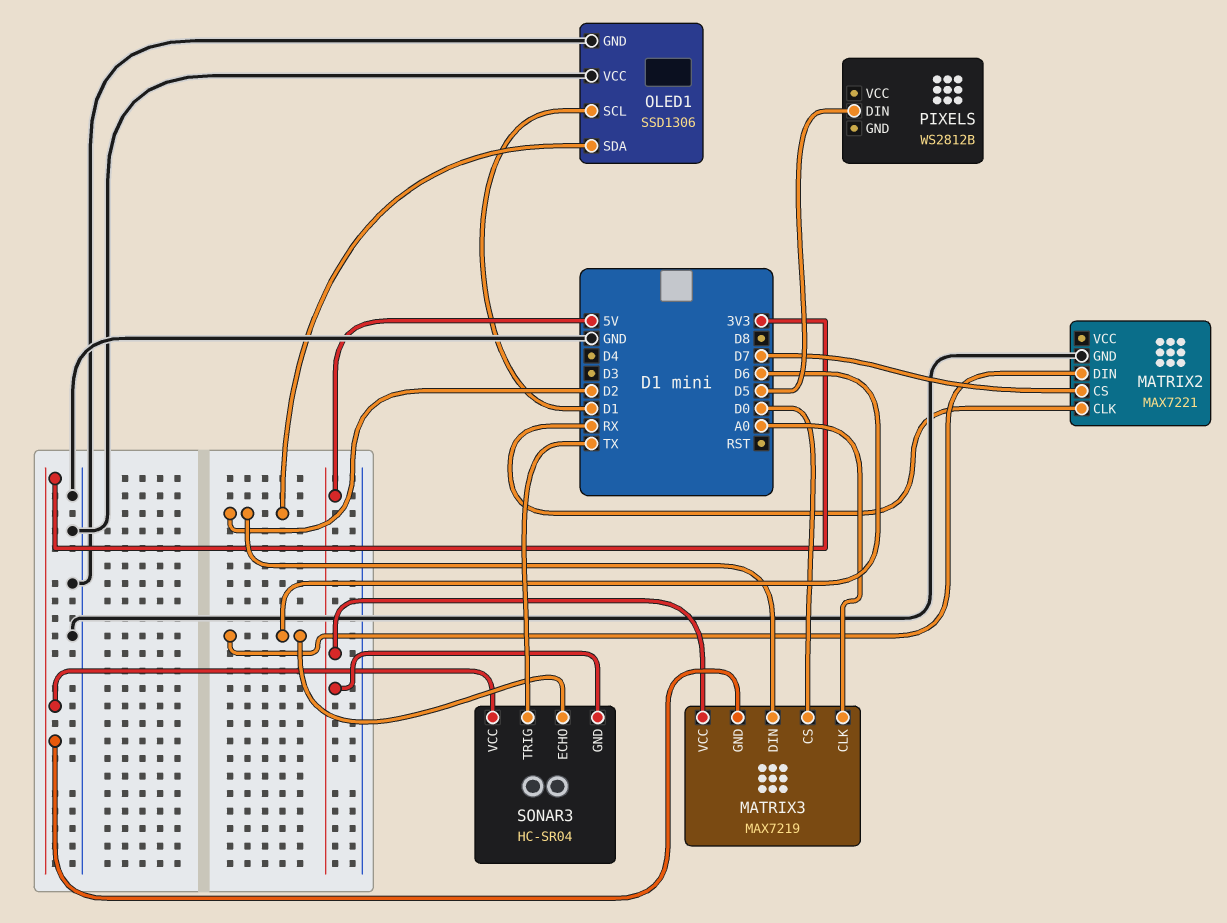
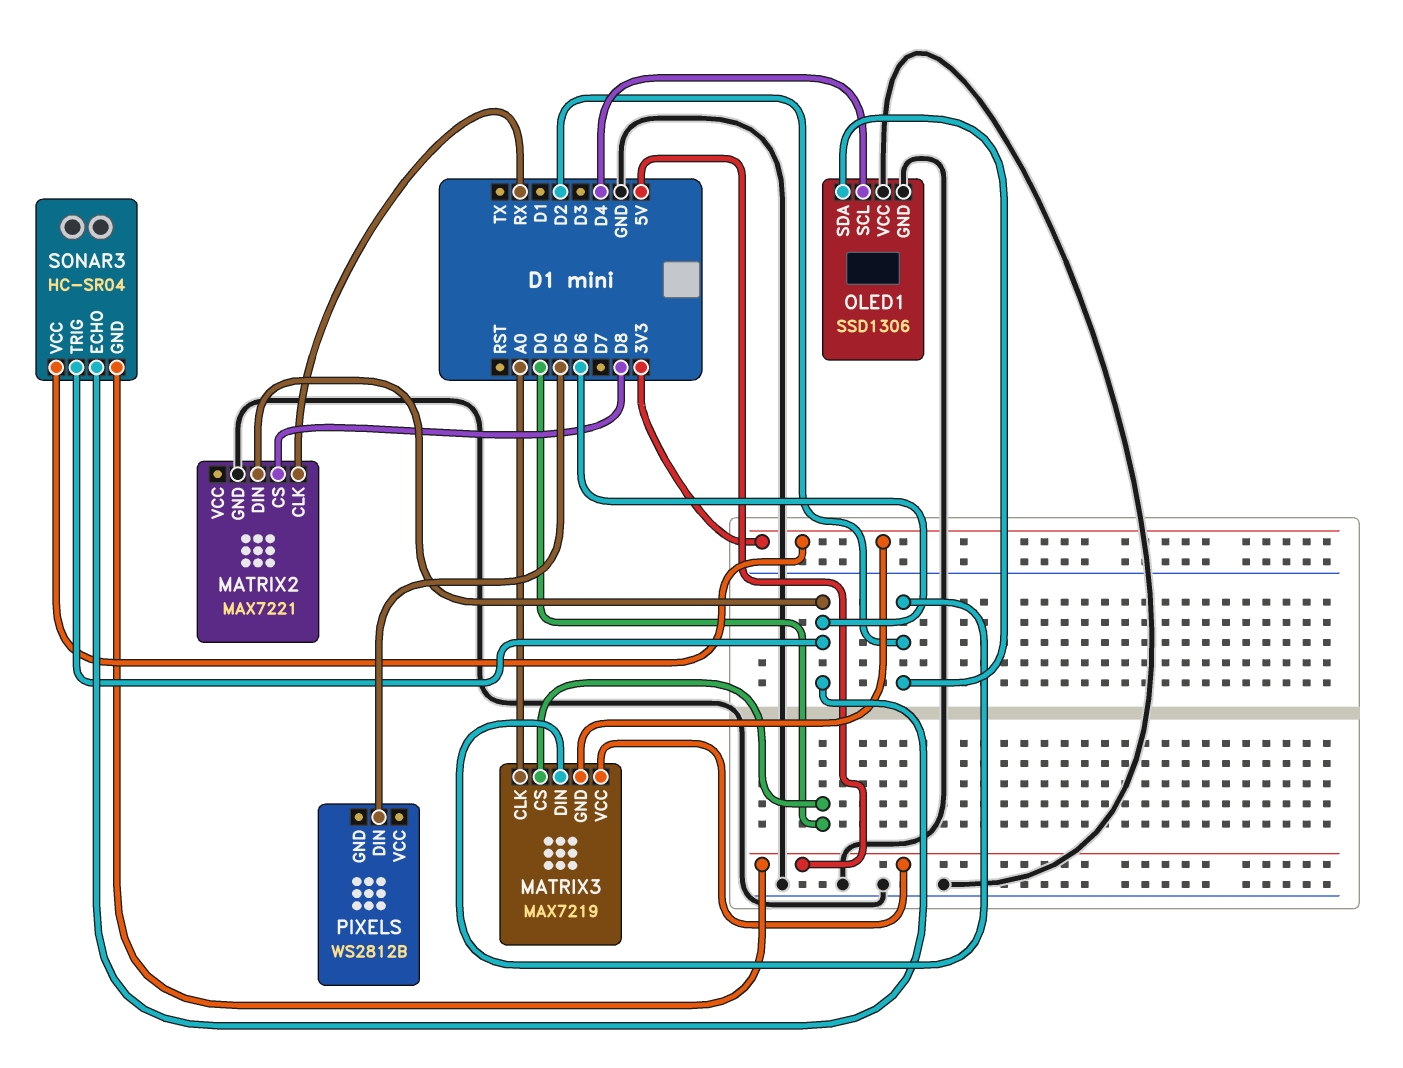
MATRIX2 pin CS: D7 -> D8
OLED1 pin SCL: D1 -> D4
SONAR3 pin TRIG: TX -> D6

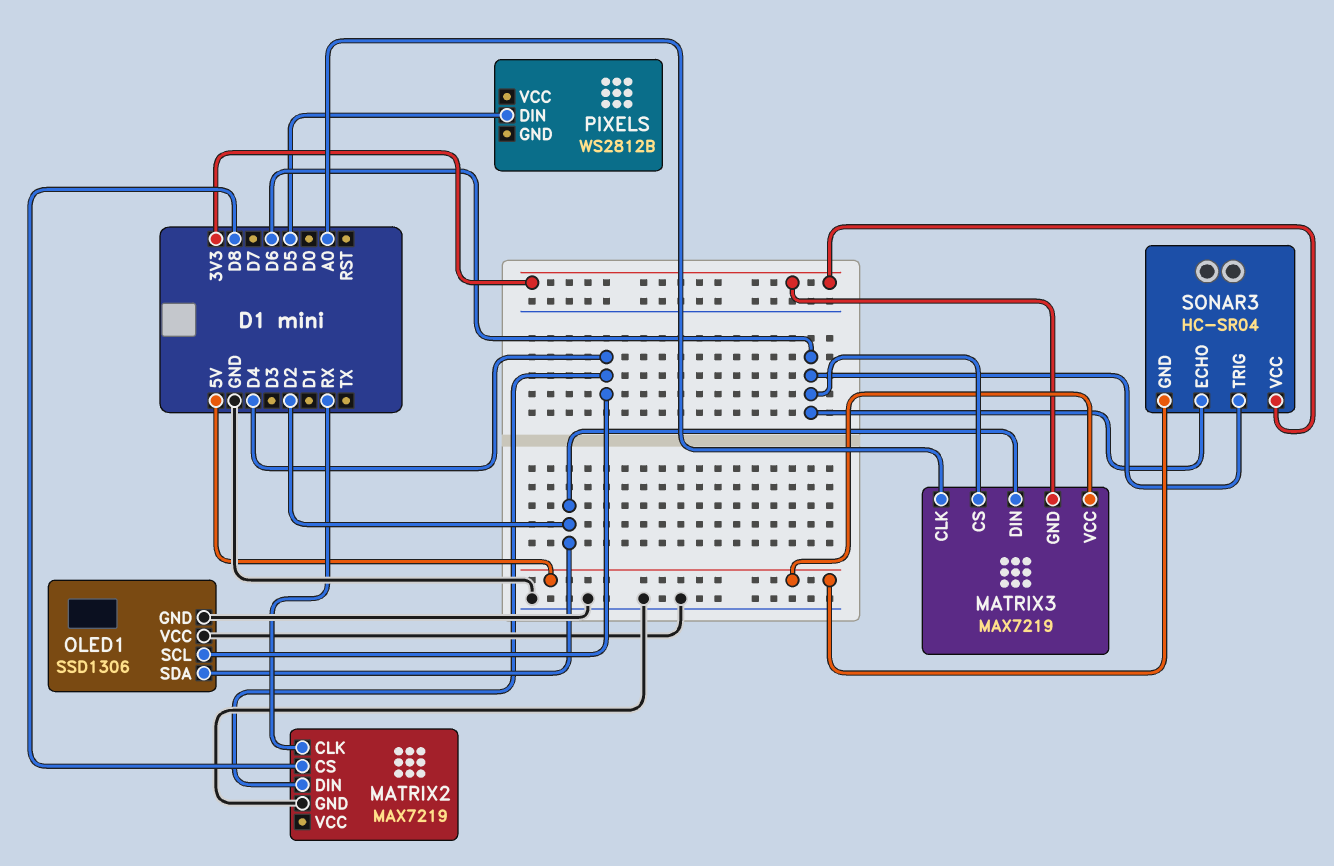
MATRIX2: MAX7221 -> MAX7219
MATRIX2 pin DIN: D6 -> D4
MATRIX3 pin CS: D0 -> D6

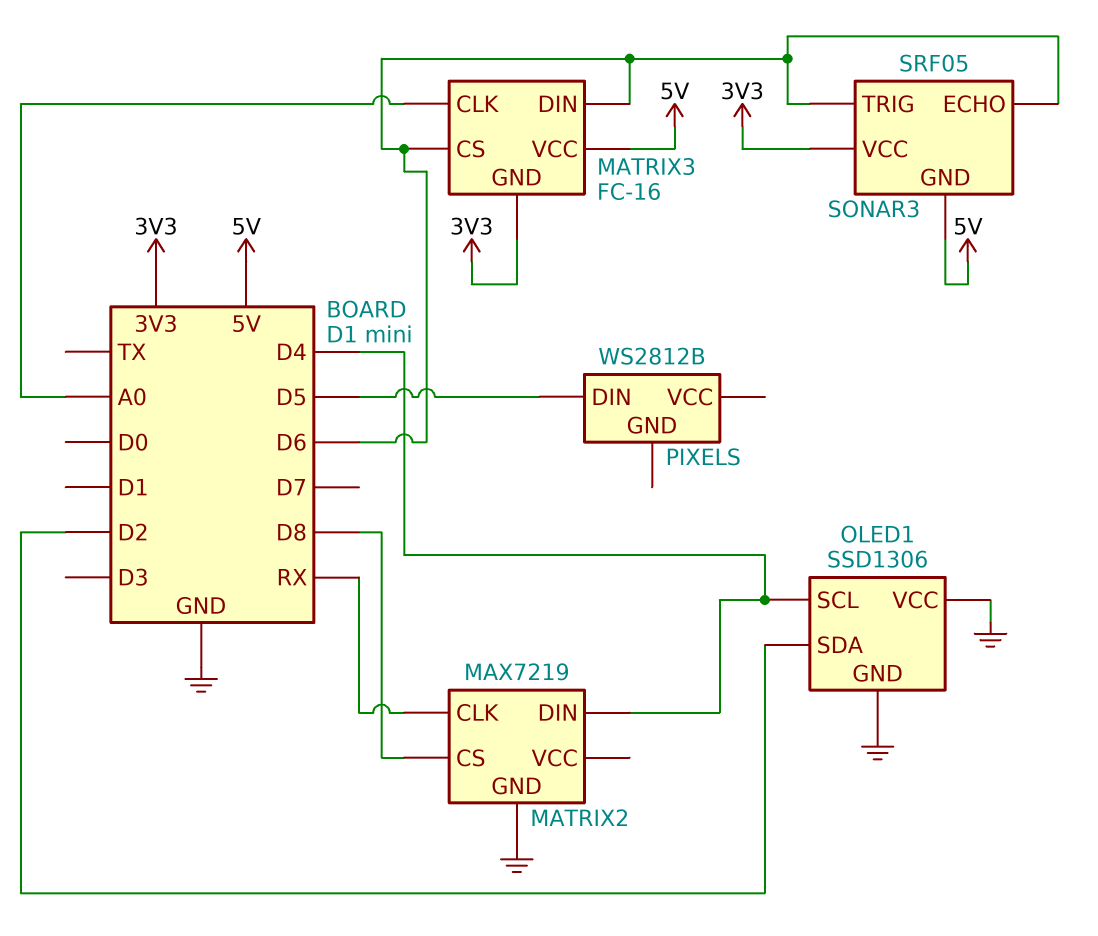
MATRIX3: MAX7219 -> FC-16
MATRIX3 pin DIN: D2 -> D6
SONAR3: HC-SR04 -> SRF05

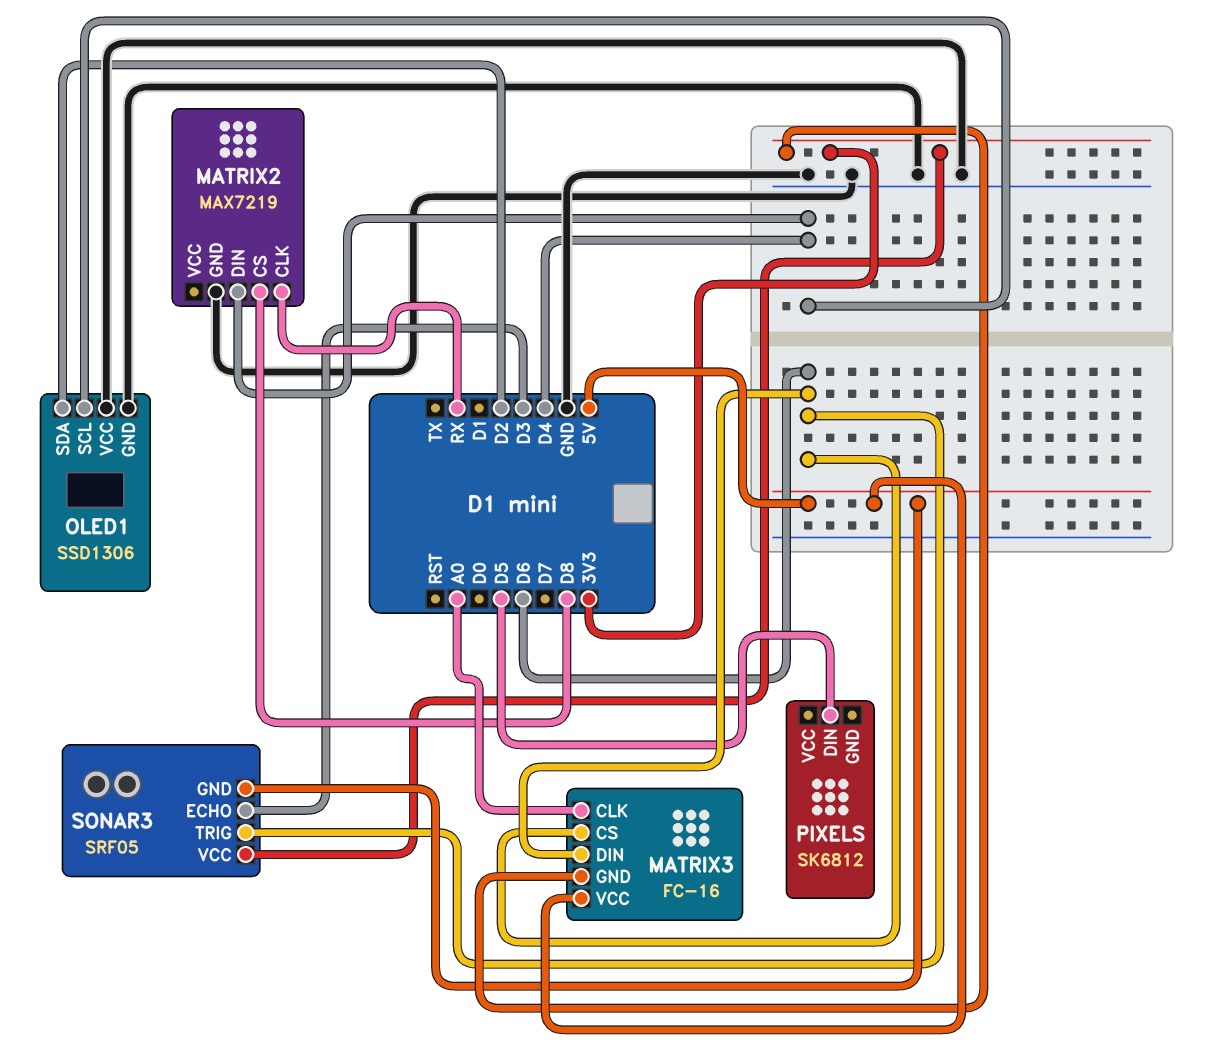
PIXELS: WS2812B -> SK6812
SONAR3 pin ECHO: D6 -> D3

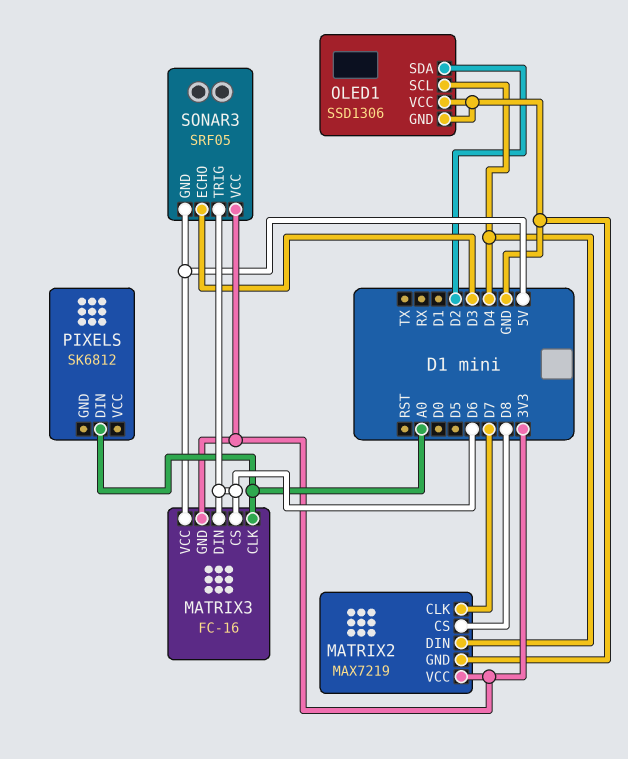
MATRIX2 pin CLK: RX -> D7
MATRIX2 pin VCC: none -> 3V3
PIXELS pin DIN: D5 -> A0

